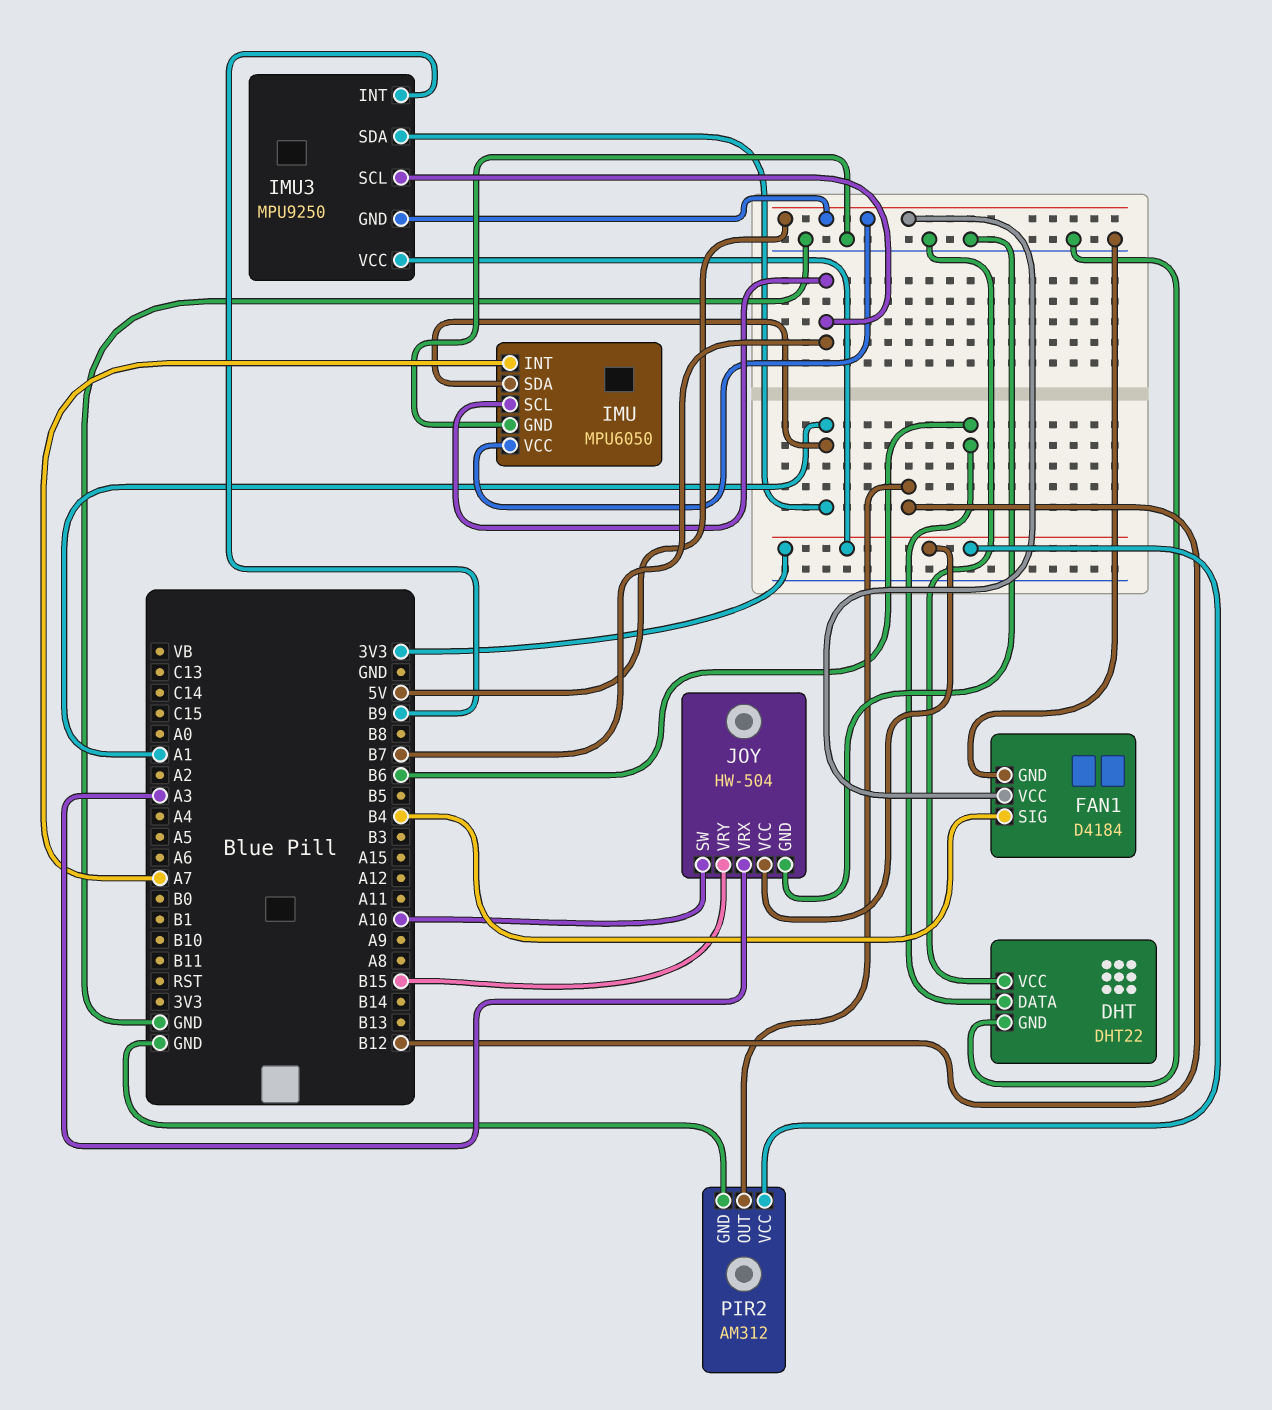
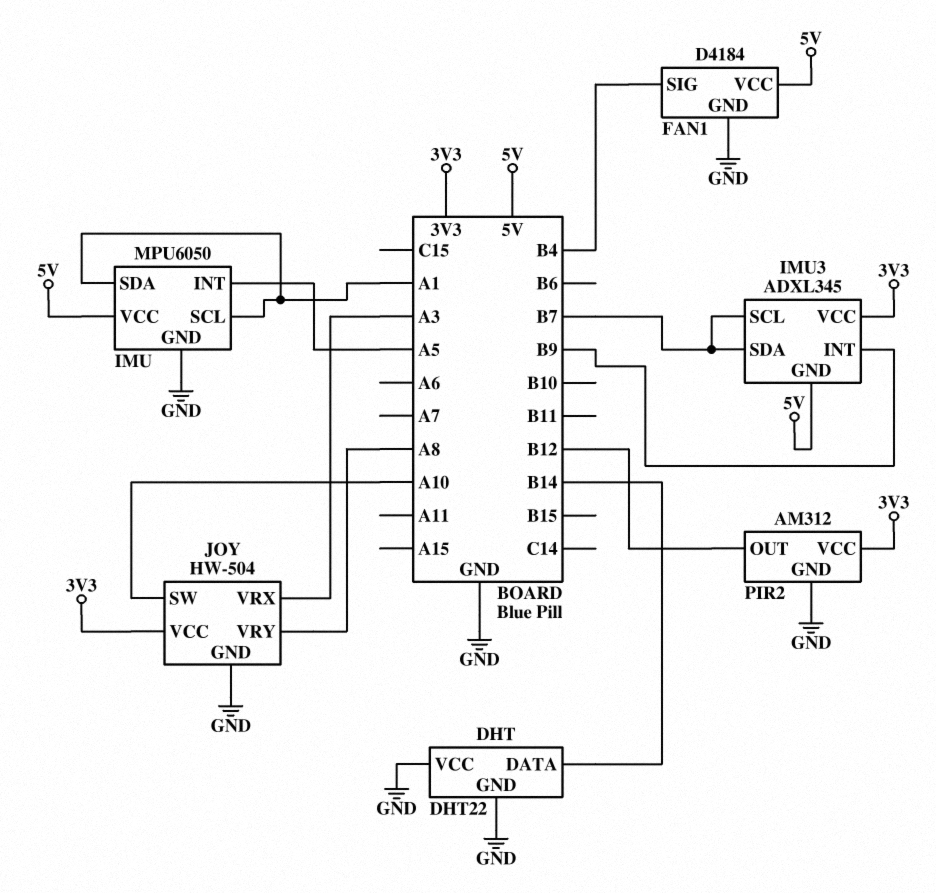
DHT pin DATA: B6 -> B14
IMU pin INT: A7 -> A5
IMU pin SCL: B7 -> A1
IMU3: MPU9250 -> ADXL345
IMU3 pin SDA: A1 -> B7
JOY pin VRY: B15 -> A8

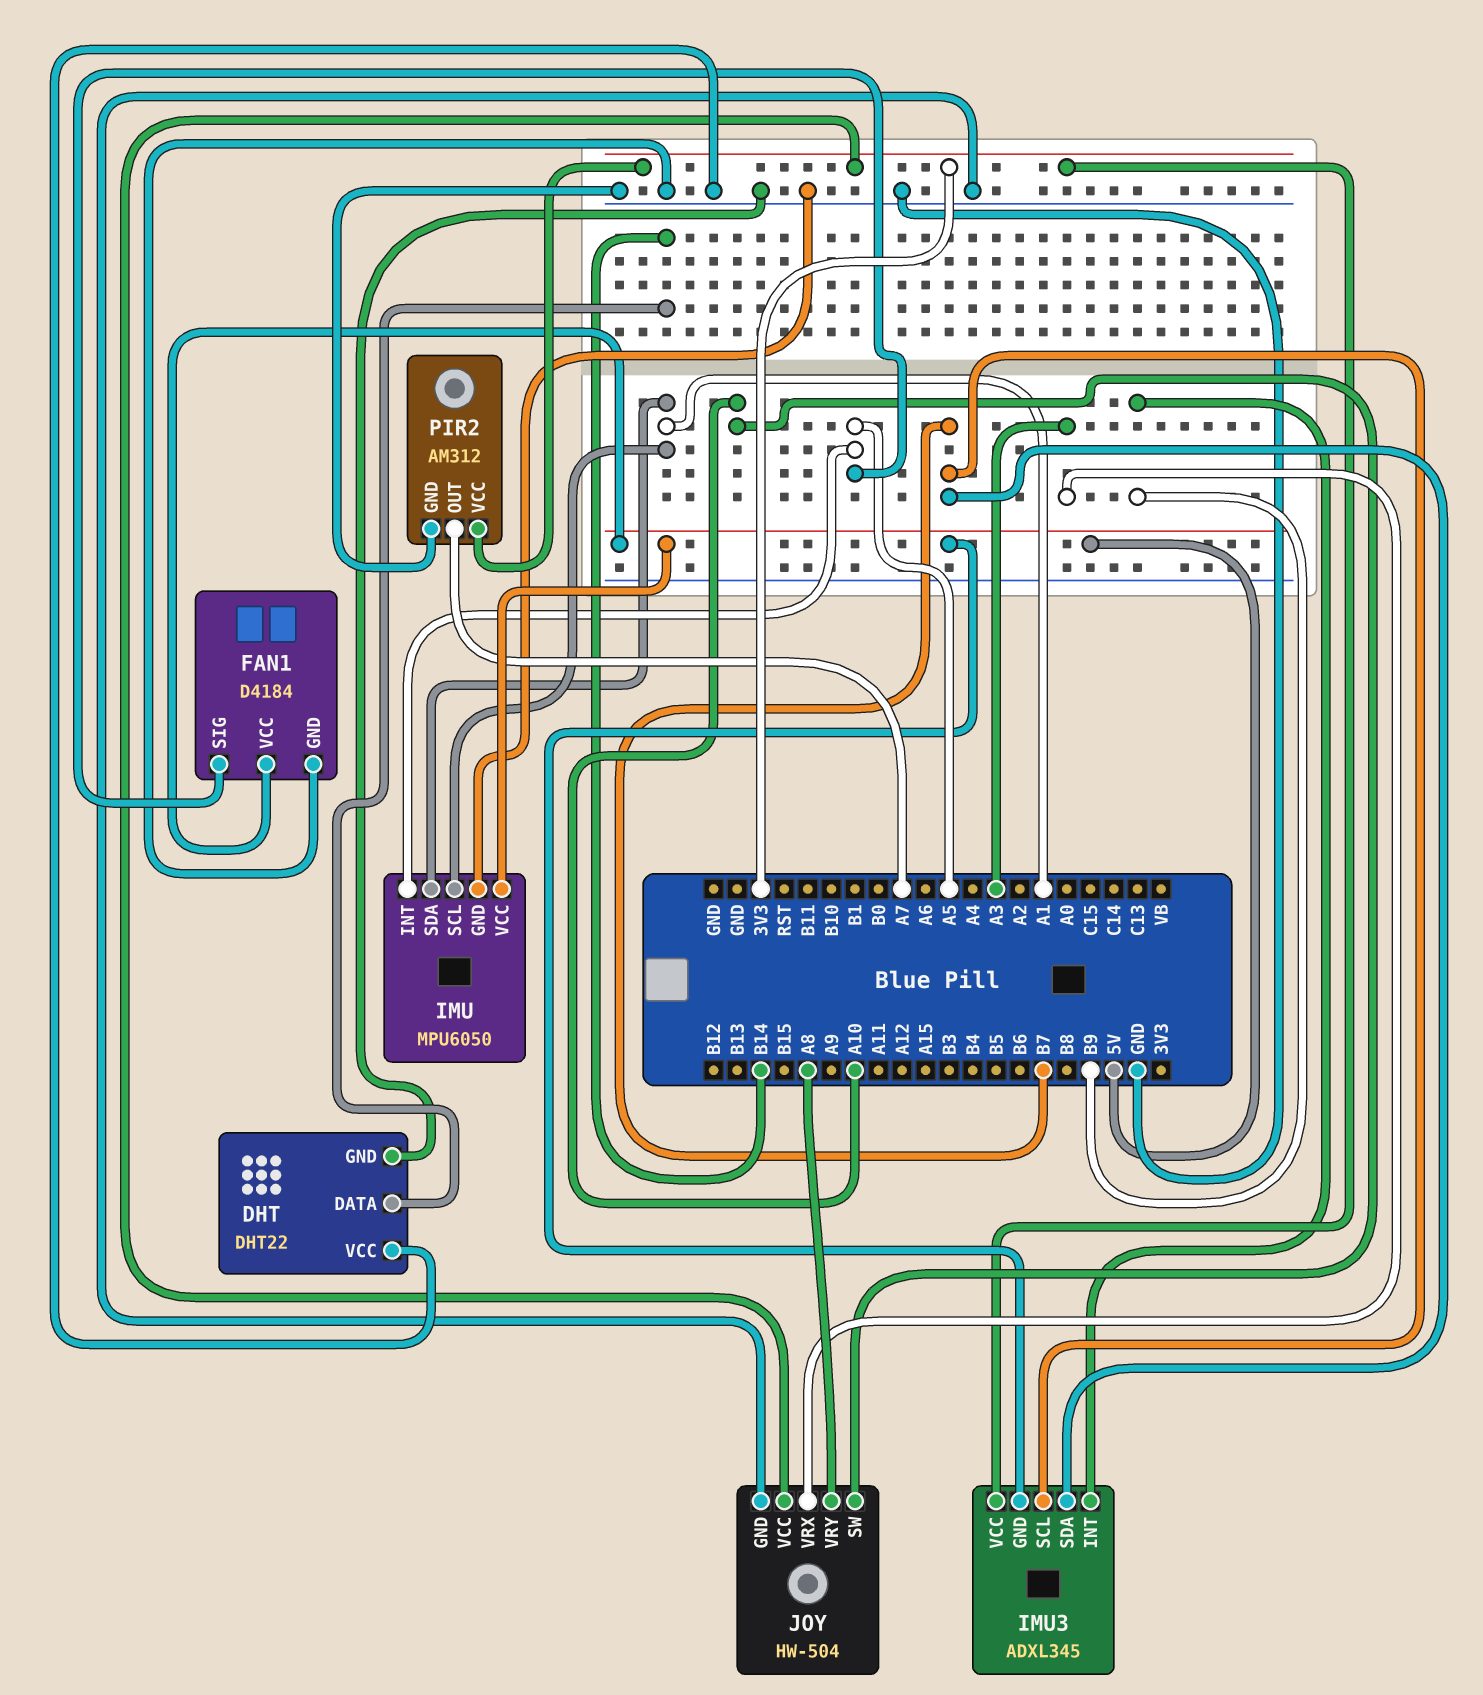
FAN1 pin SIG: B4 -> A5
PIR2 pin OUT: B12 -> A7

